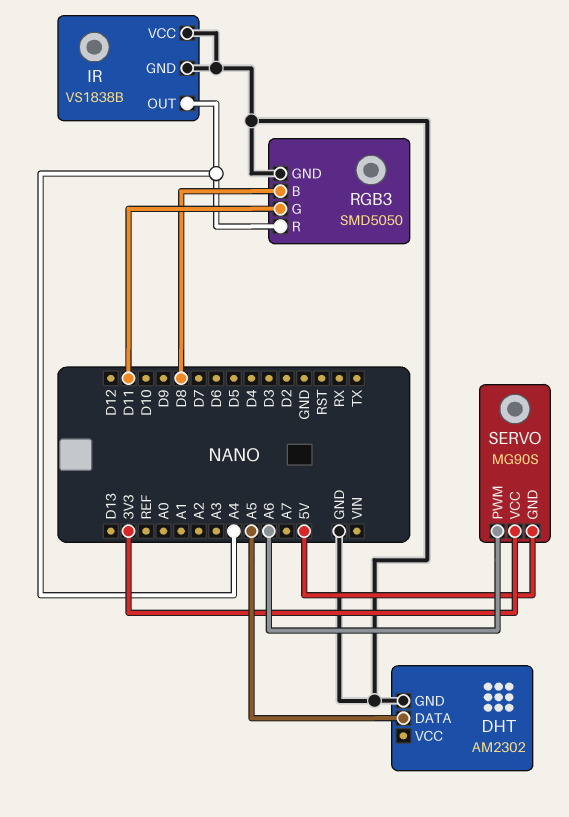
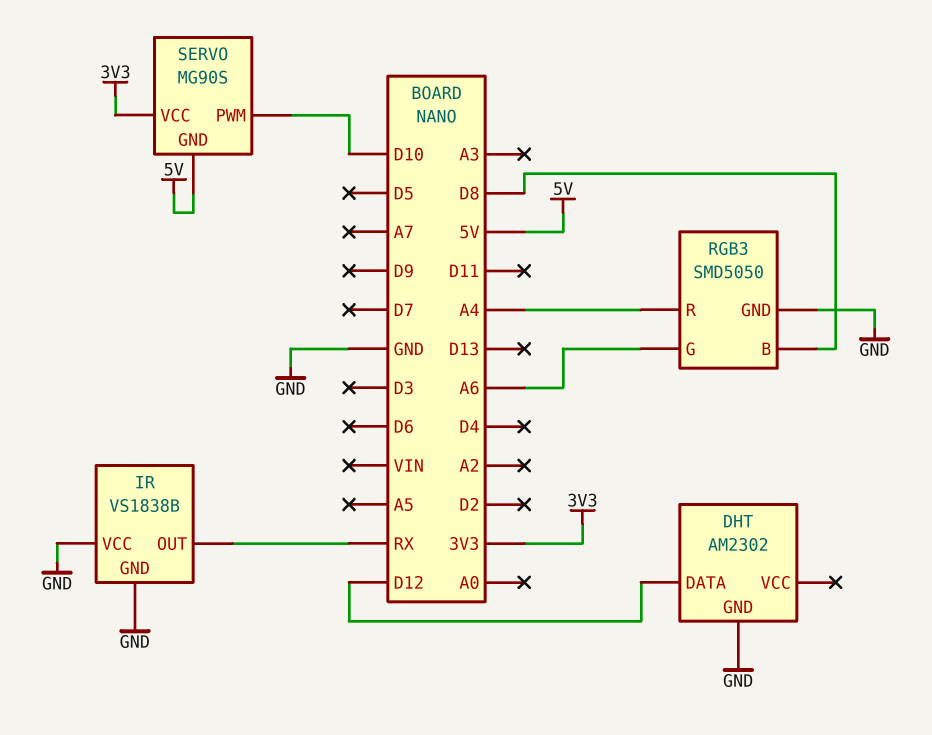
DHT pin DATA: A5 -> D12
IR pin OUT: A4 -> RX
RGB3 pin G: D11 -> A6
SERVO pin PWM: A6 -> D10

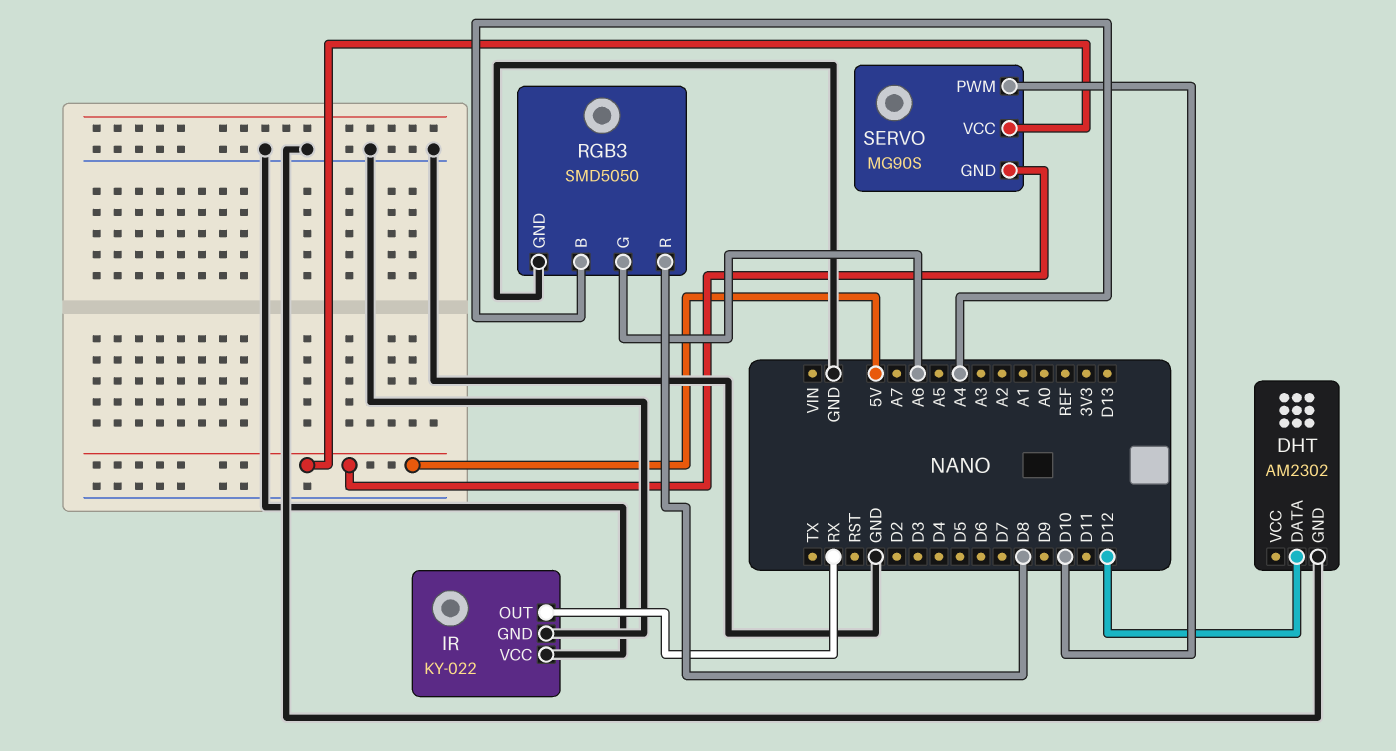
IR: VS1838B -> KY-022
RGB3 pin B: D8 -> A4
RGB3 pin R: A4 -> D8
SERVO pin VCC: 3V3 -> 5V

